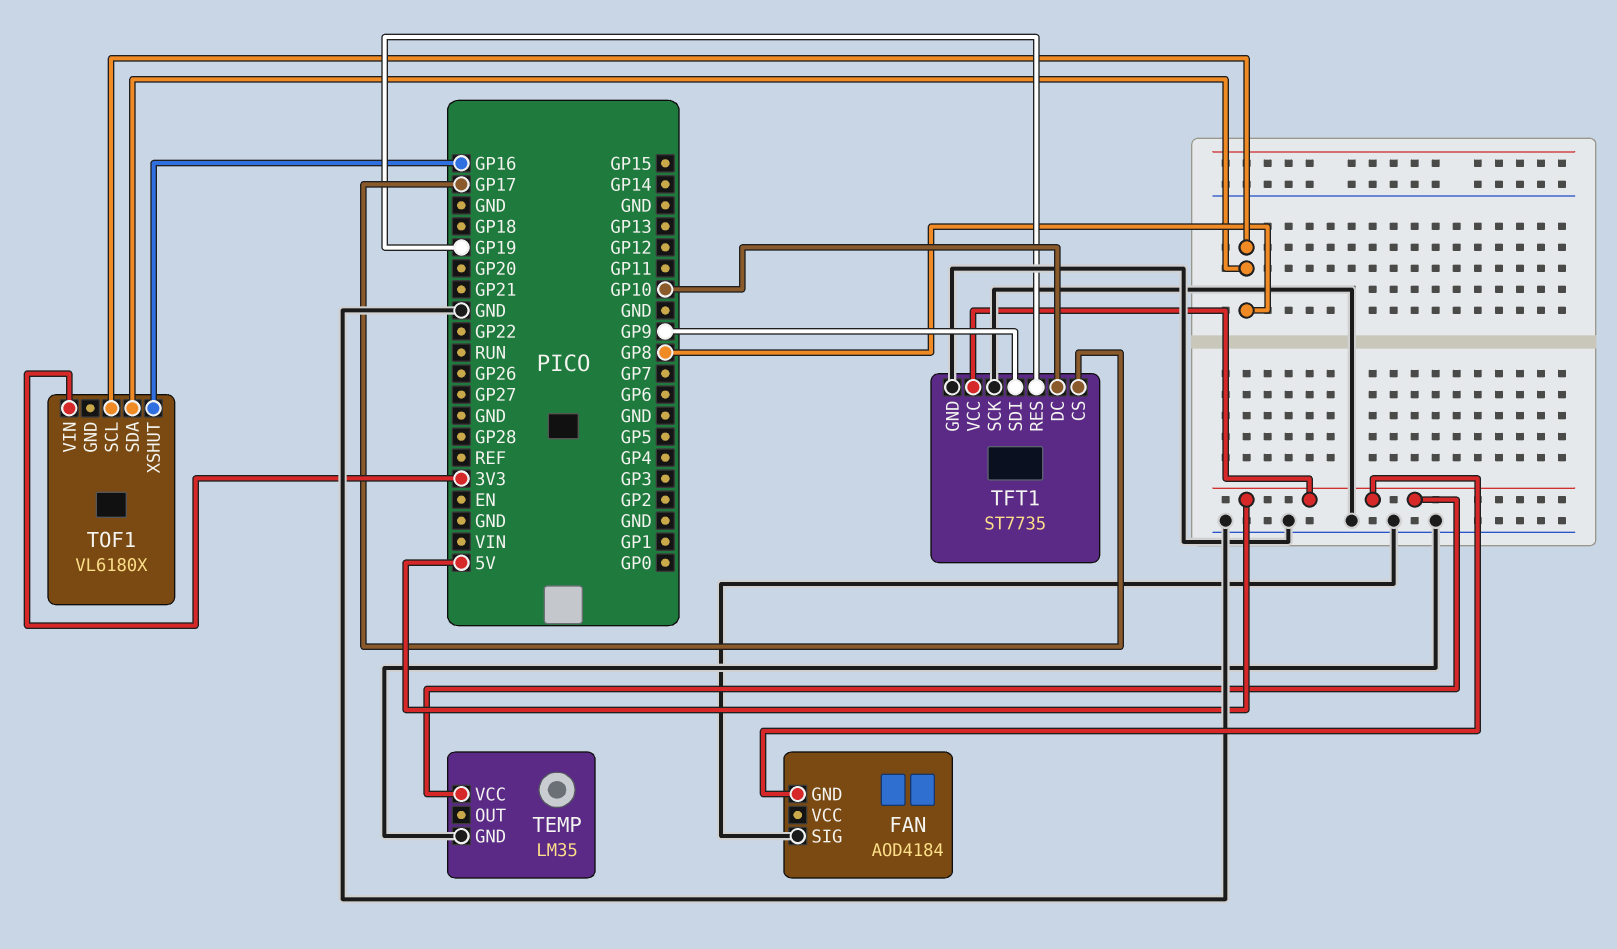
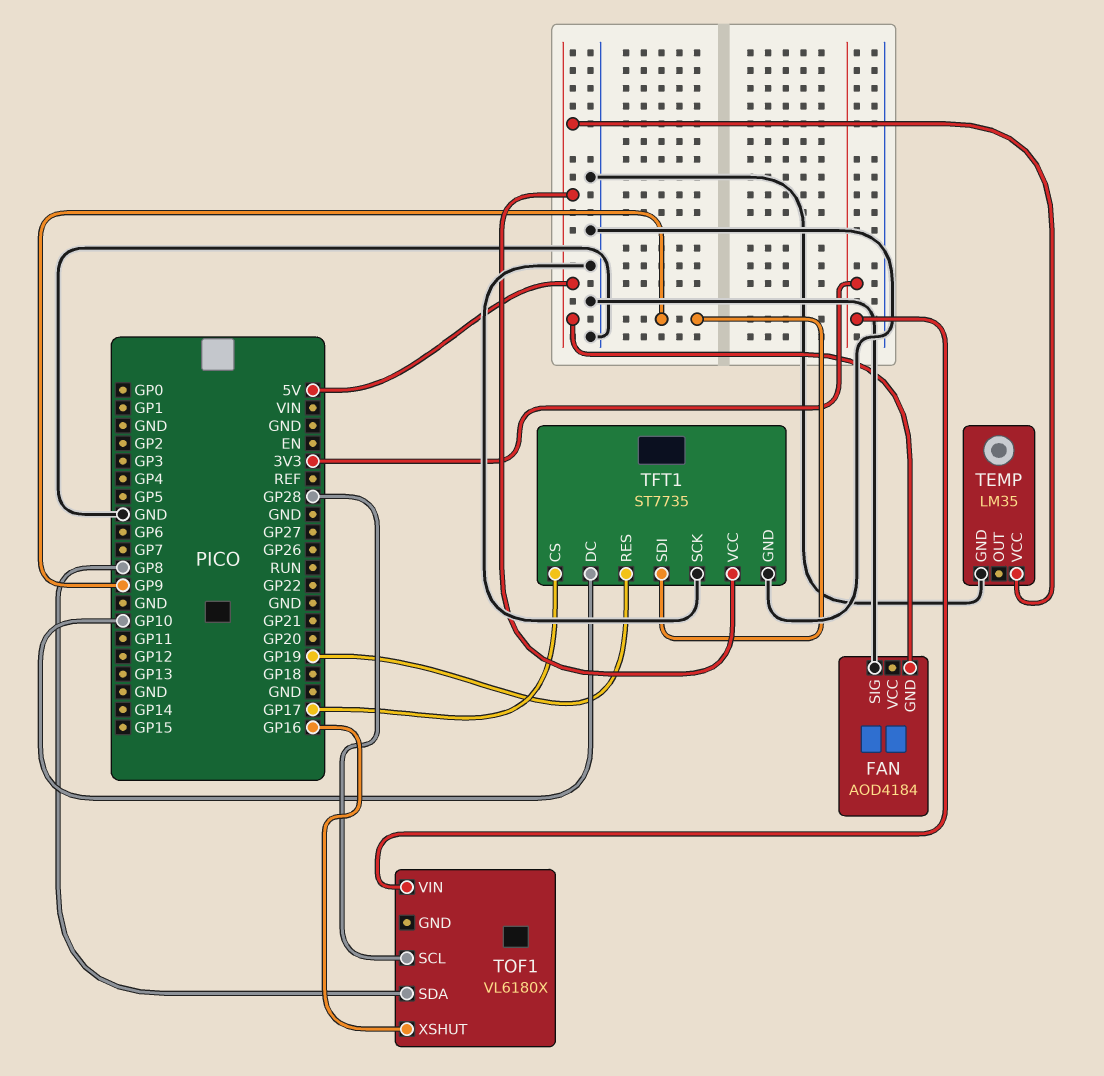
TOF1 pin SCL: GP8 -> GP28

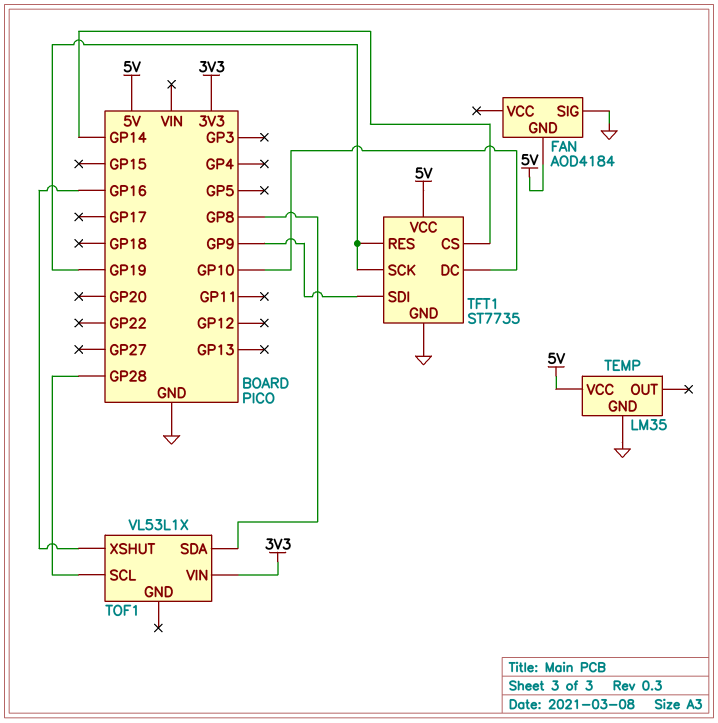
TFT1 pin CS: GP17 -> GP14
TFT1 pin SCK: GND -> GP19
TOF1: VL6180X -> VL53L1X

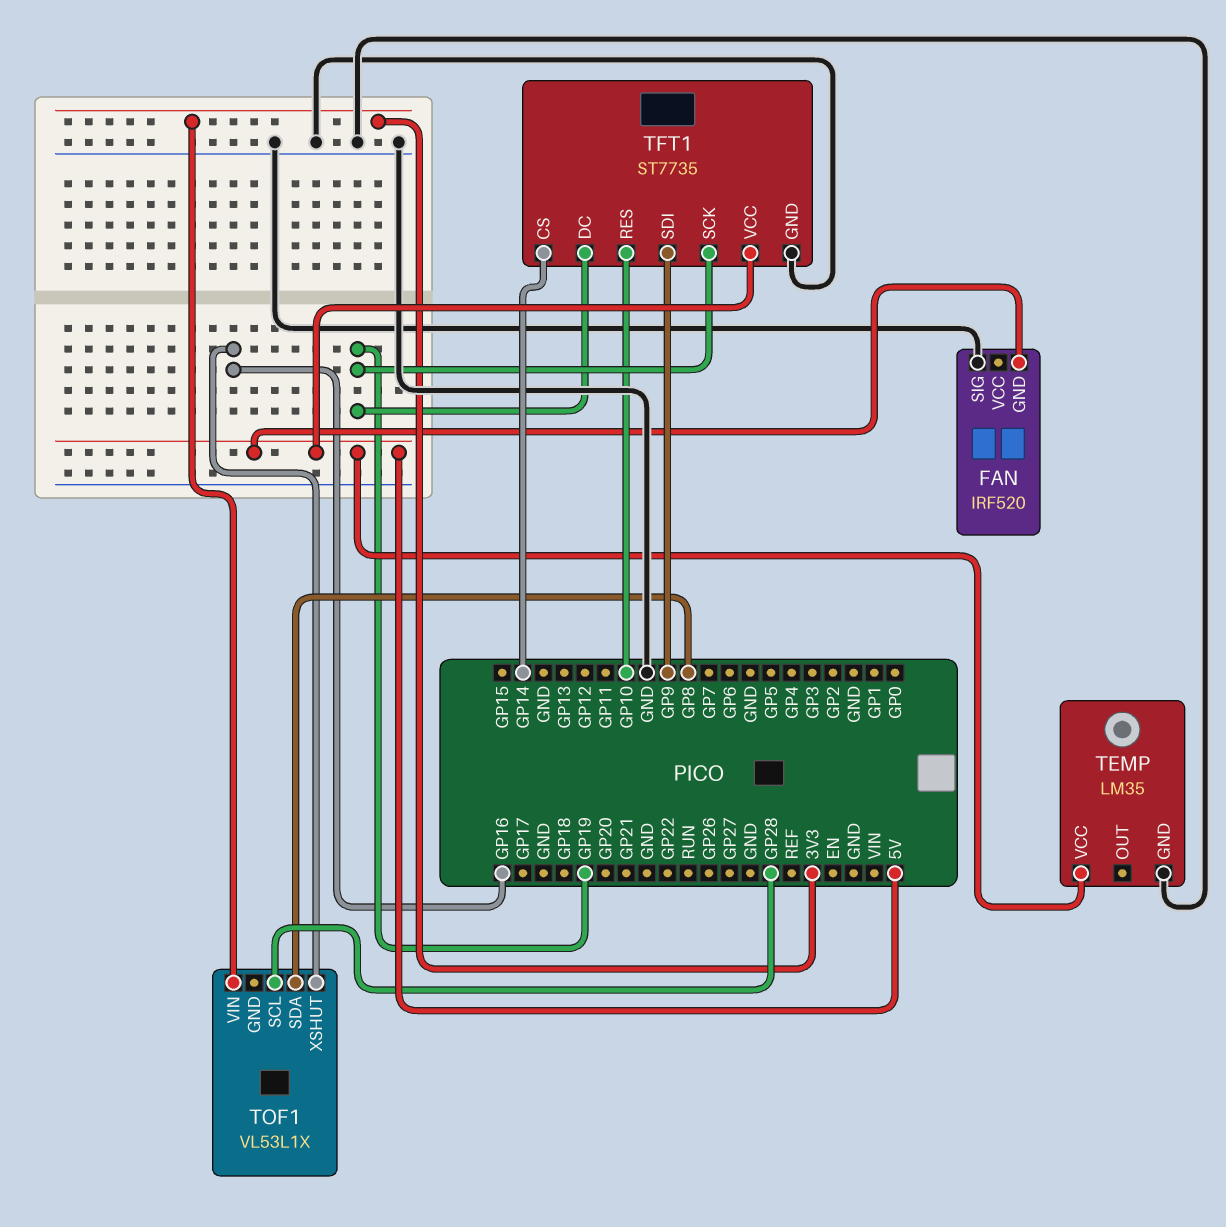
FAN: AOD4184 -> IRF520
TFT1 pin DC: GP10 -> GP19
TFT1 pin RES: GP19 -> GP10

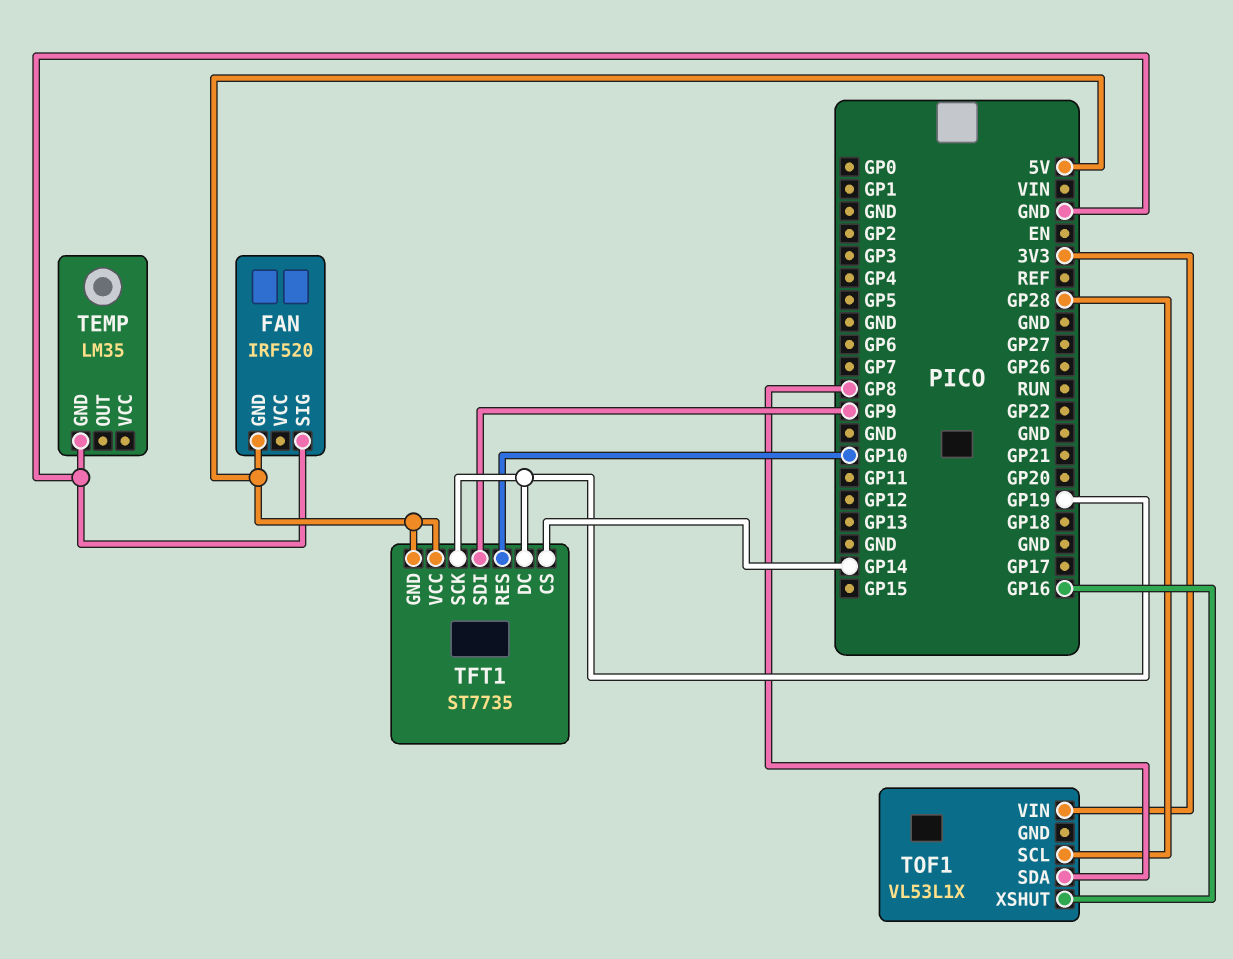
TEMP pin VCC: 5V -> none
TFT1 pin GND: GND -> 5V

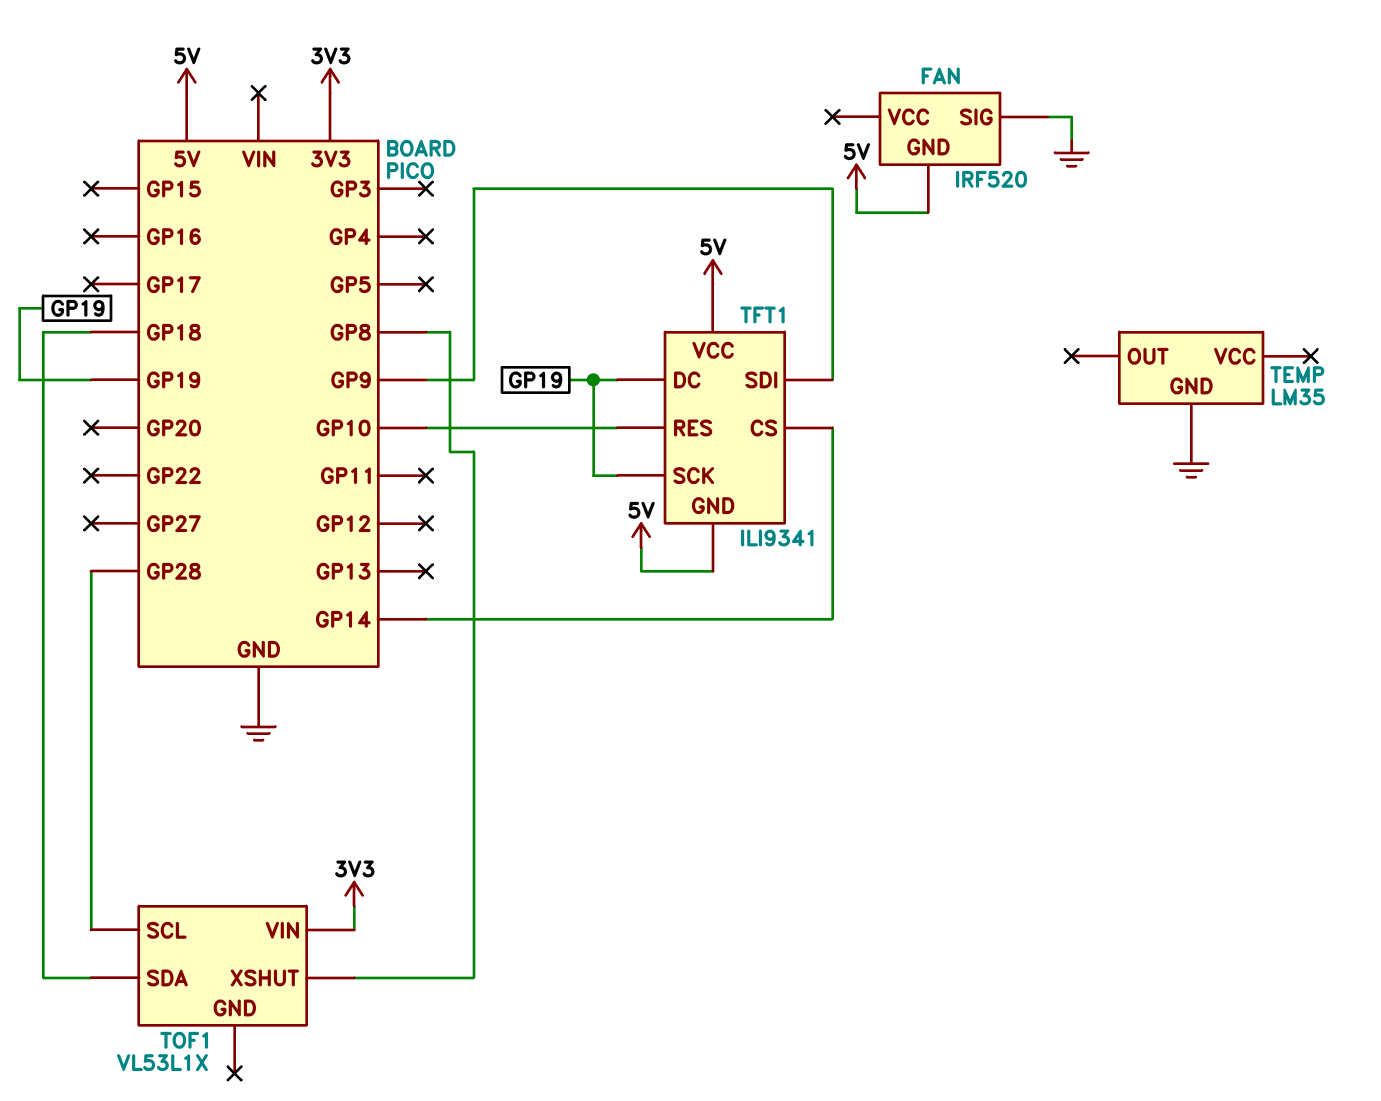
TFT1: ST7735 -> ILI9341
TOF1 pin SDA: GP8 -> GP18
TOF1 pin XSHUT: GP16 -> GP8

